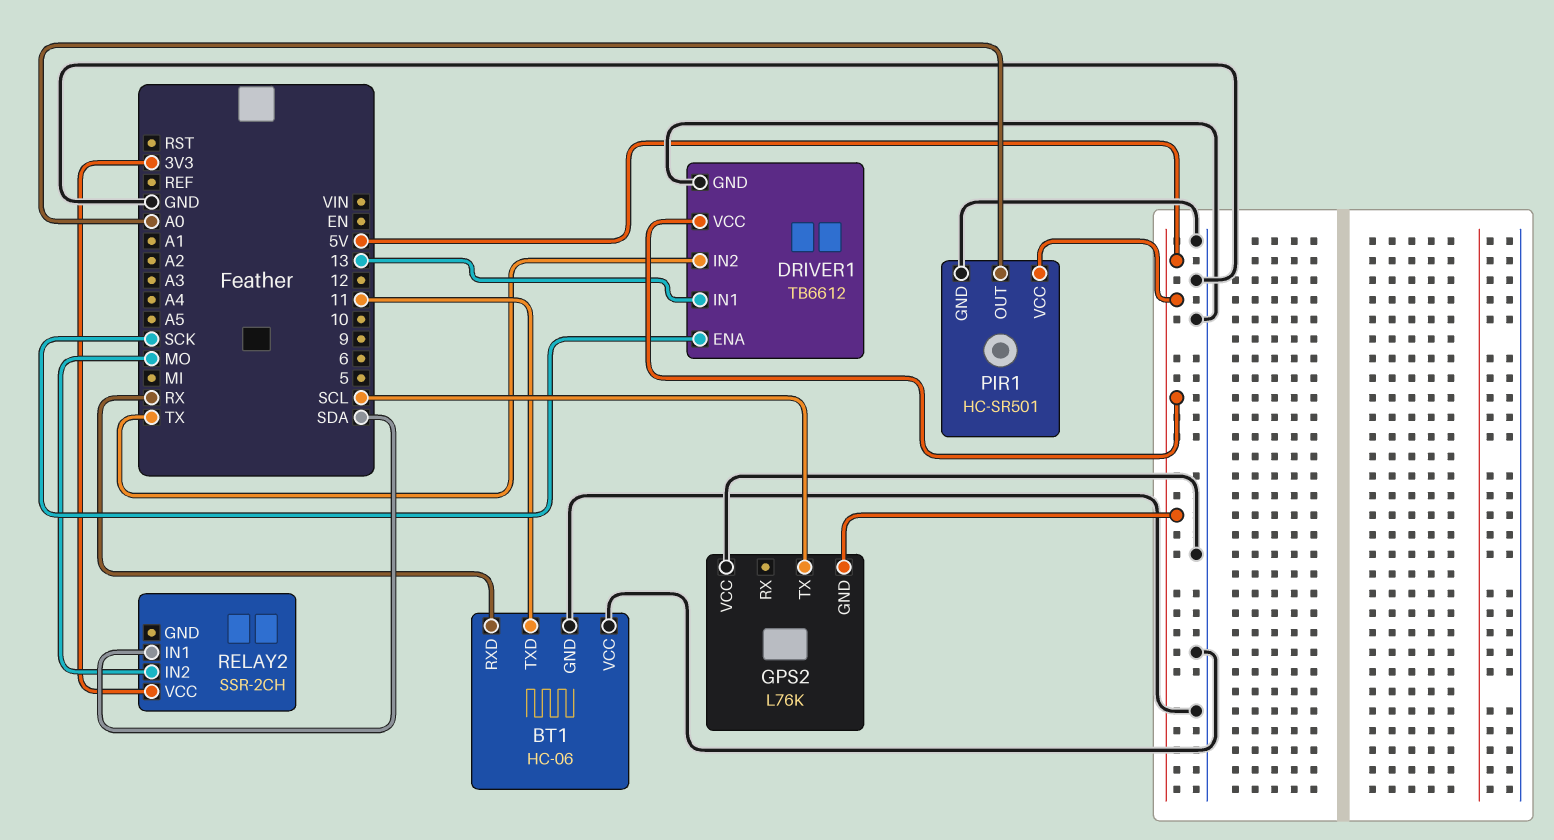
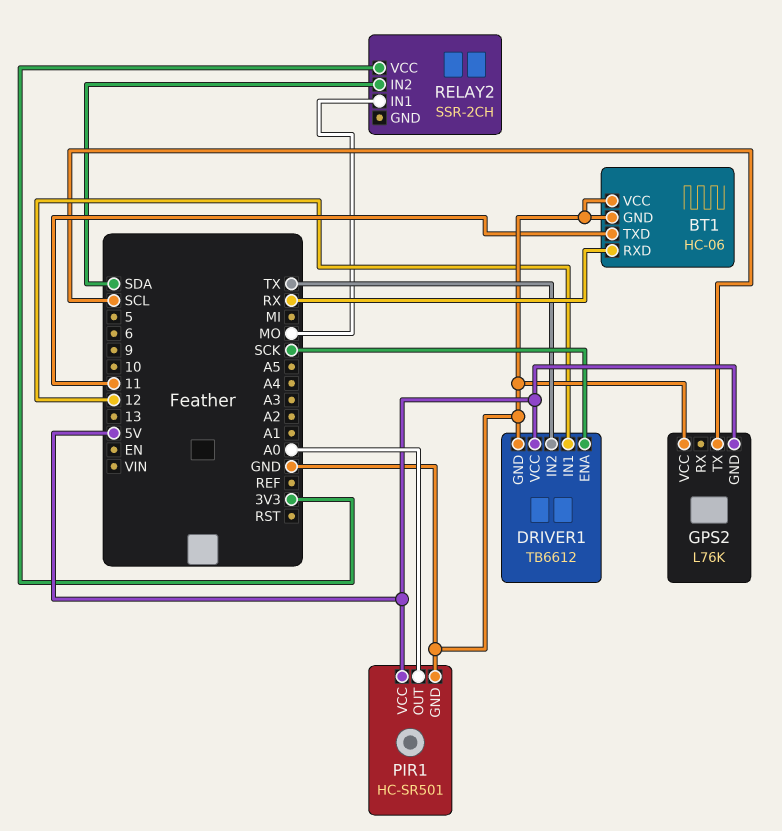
DRIVER1 pin IN1: 13 -> 12
RELAY2 pin IN1: SDA -> MO
RELAY2 pin IN2: MO -> SDA

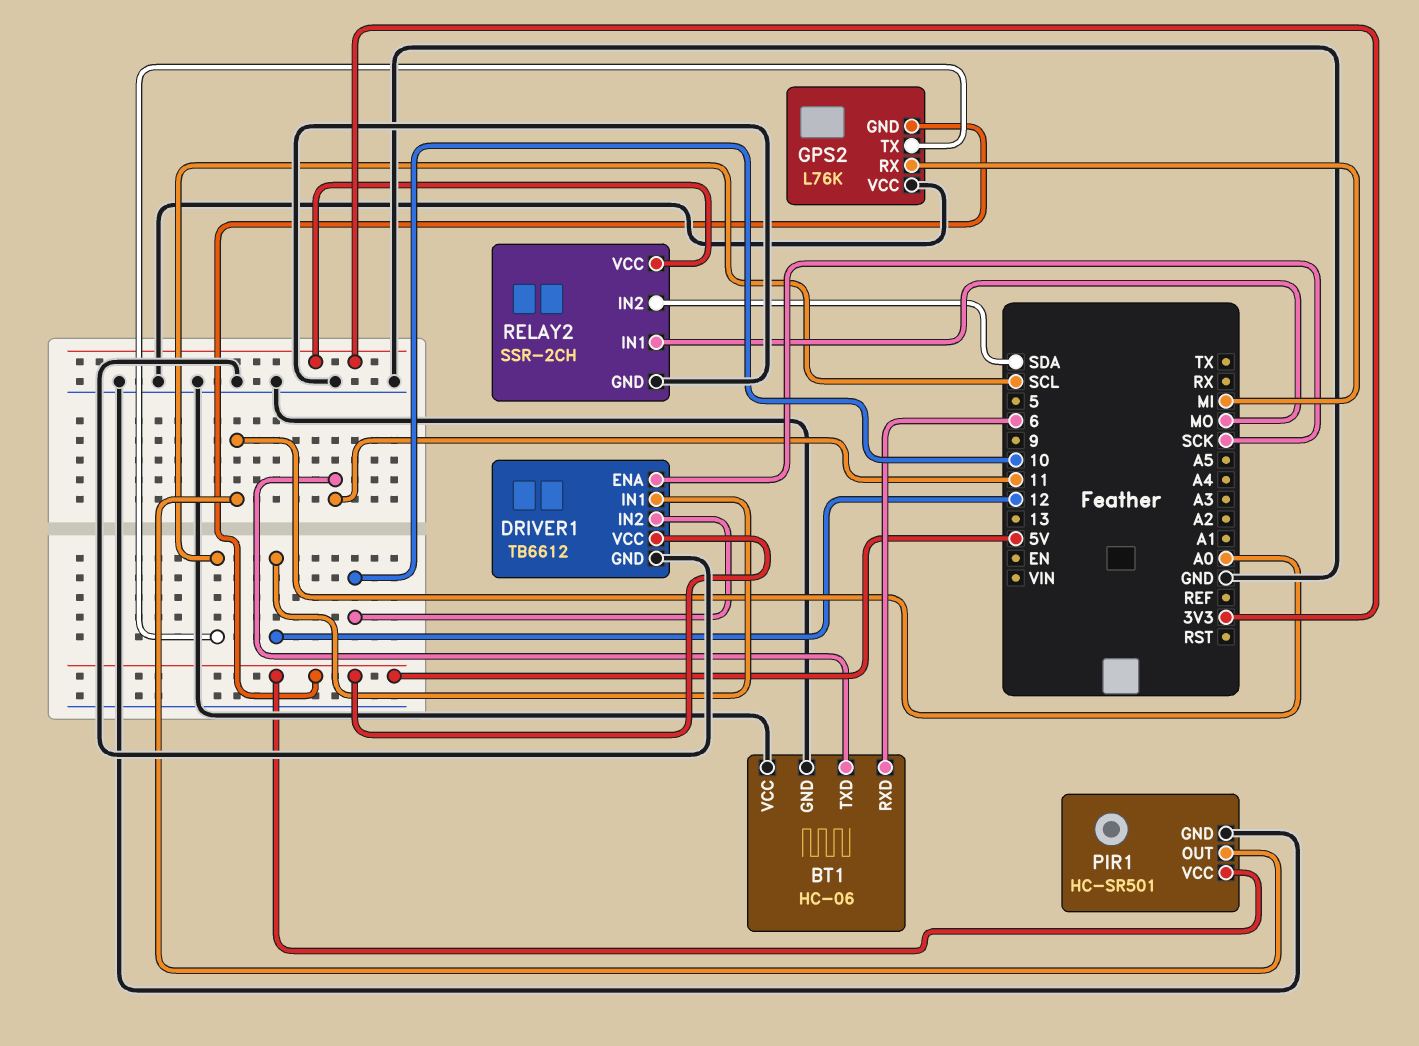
BT1 pin RXD: RX -> 6
DRIVER1 pin IN2: TX -> 10
GPS2 pin RX: none -> MI
RELAY2 pin GND: none -> GND

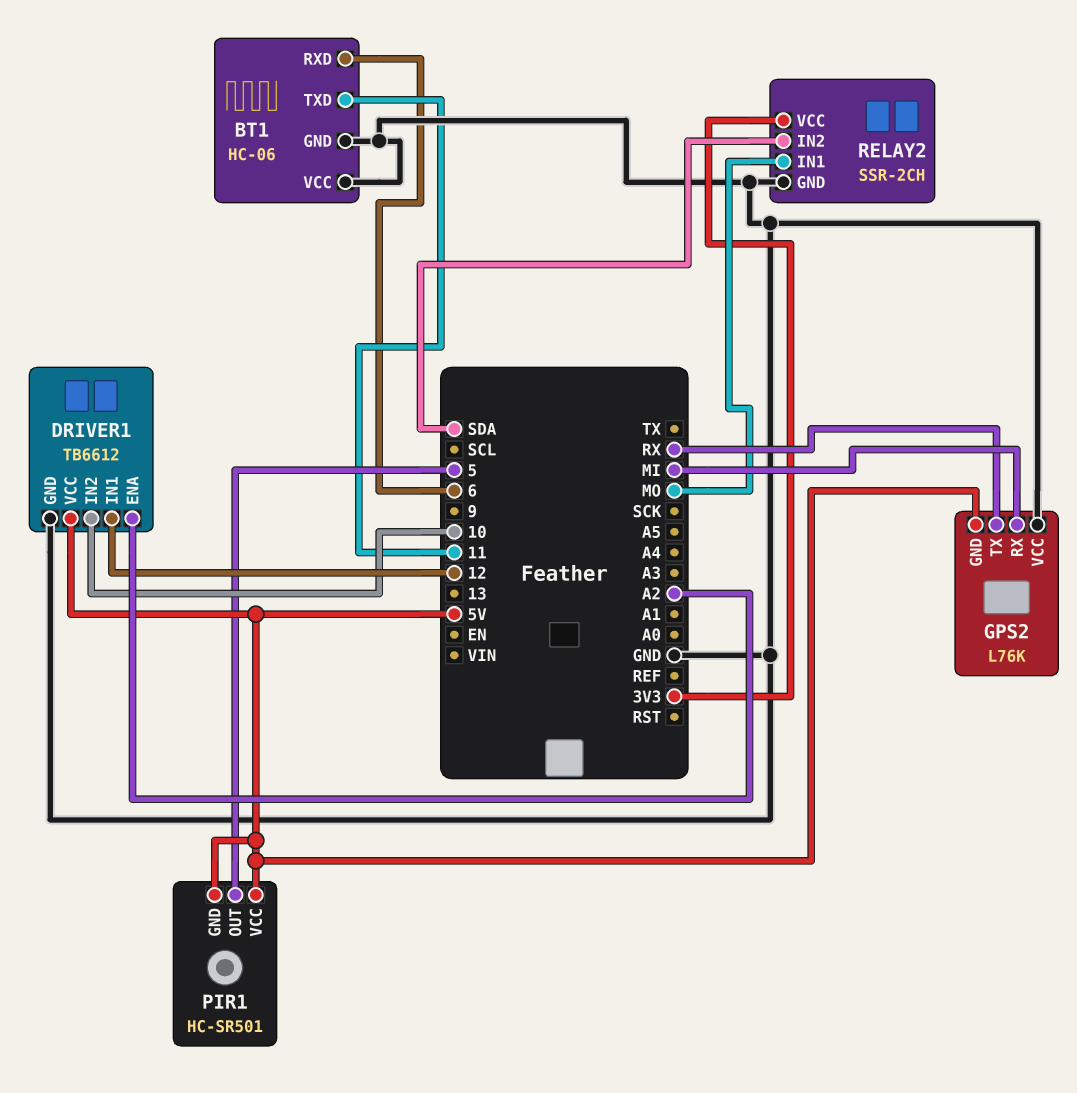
DRIVER1 pin ENA: SCK -> A2
GPS2 pin TX: SCL -> RX
PIR1 pin GND: GND -> 5V
PIR1 pin OUT: A0 -> 5

